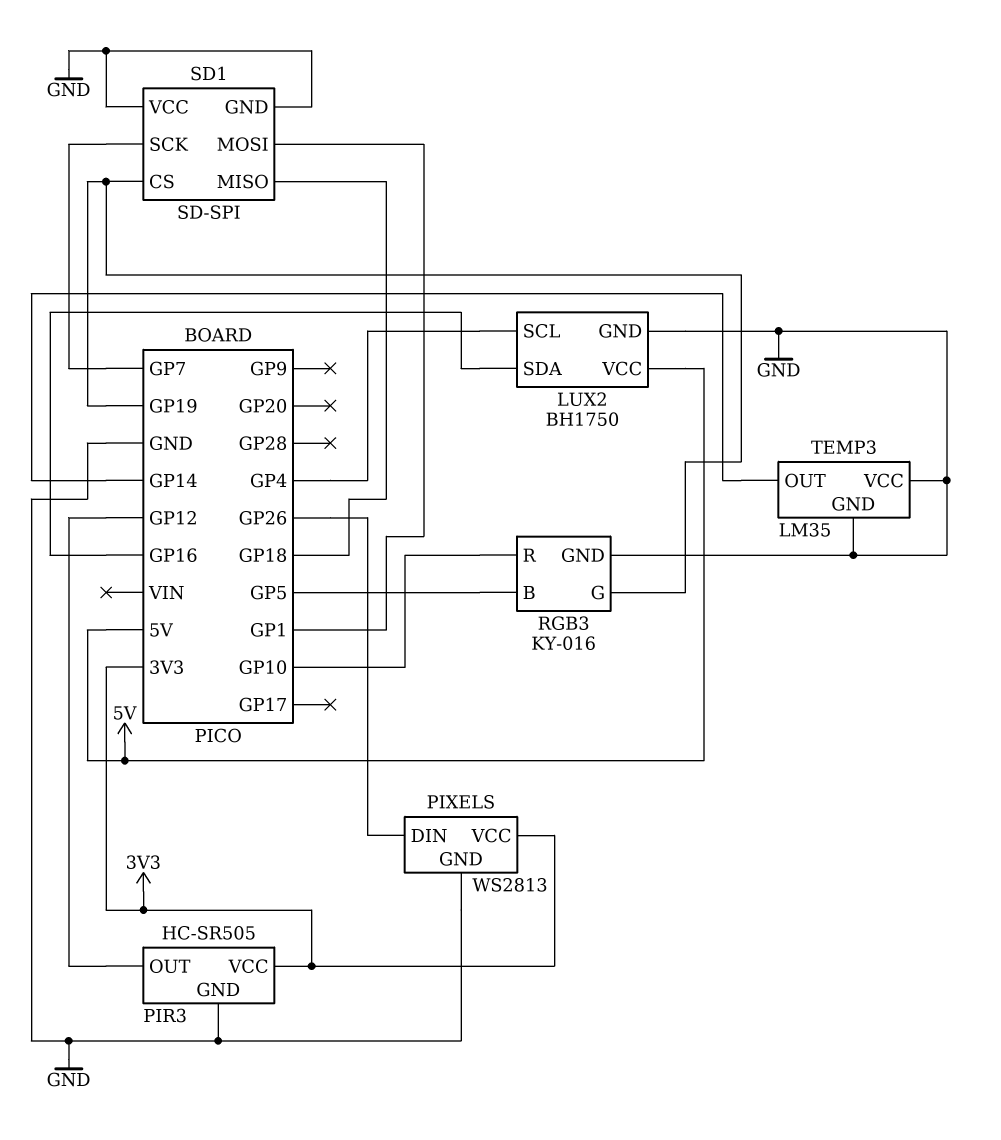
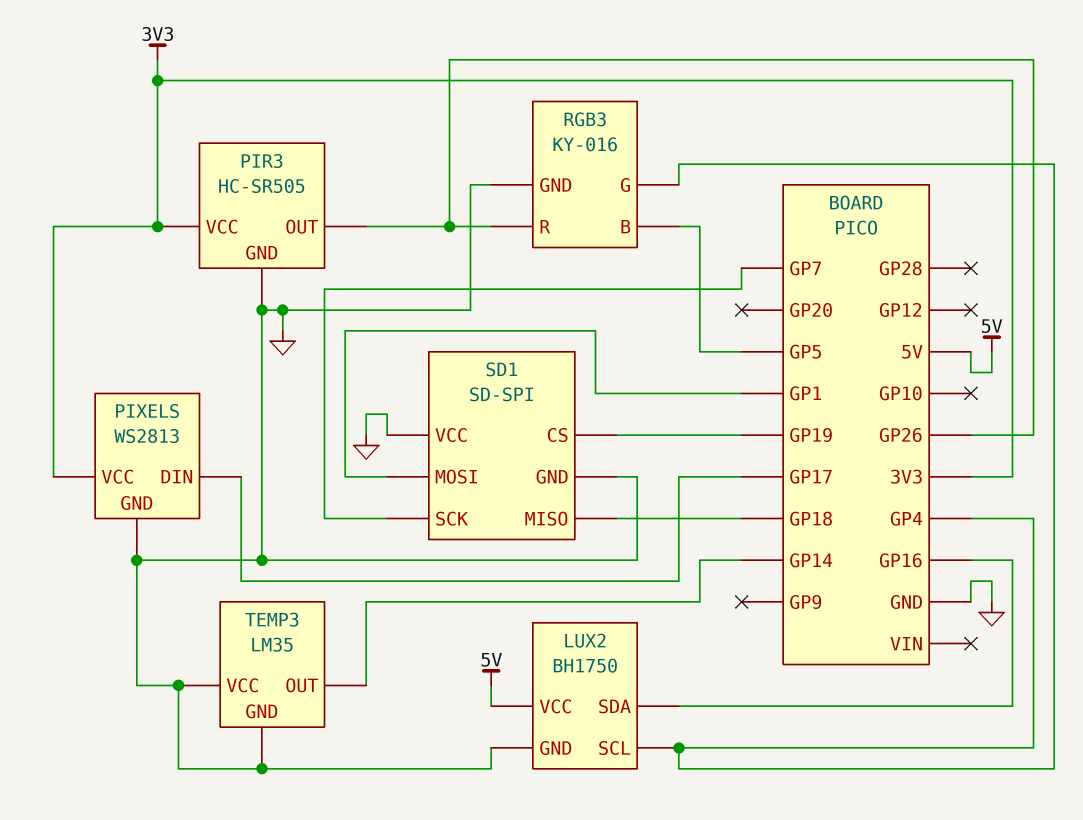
PIR3 pin OUT: GP12 -> GP26
PIXELS pin DIN: GP26 -> GP17
RGB3 pin G: GP19 -> GP4
RGB3 pin R: GP10 -> GP26

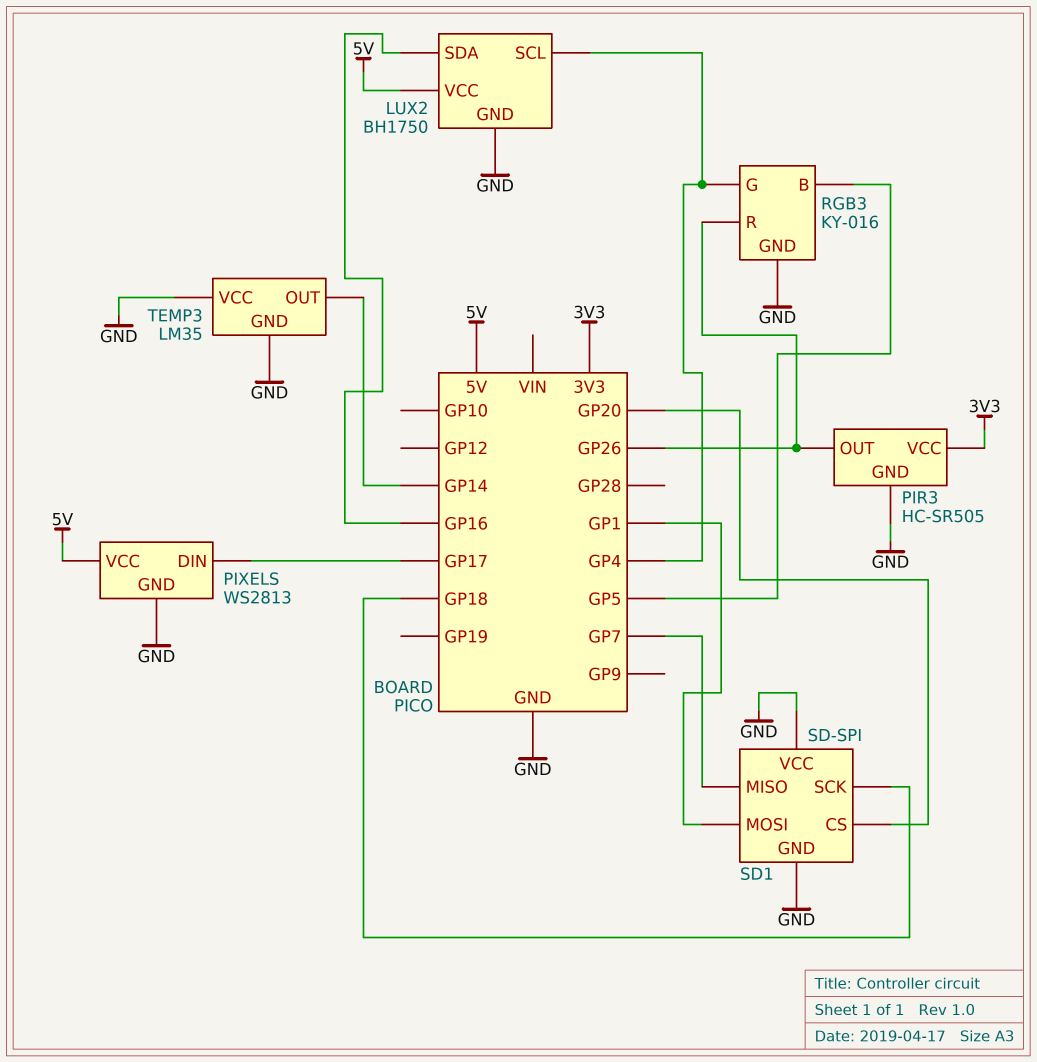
PIXELS pin VCC: 3V3 -> 5V
SD1 pin CS: GP19 -> GP20
SD1 pin MISO: GP18 -> GP7
SD1 pin SCK: GP7 -> GP18

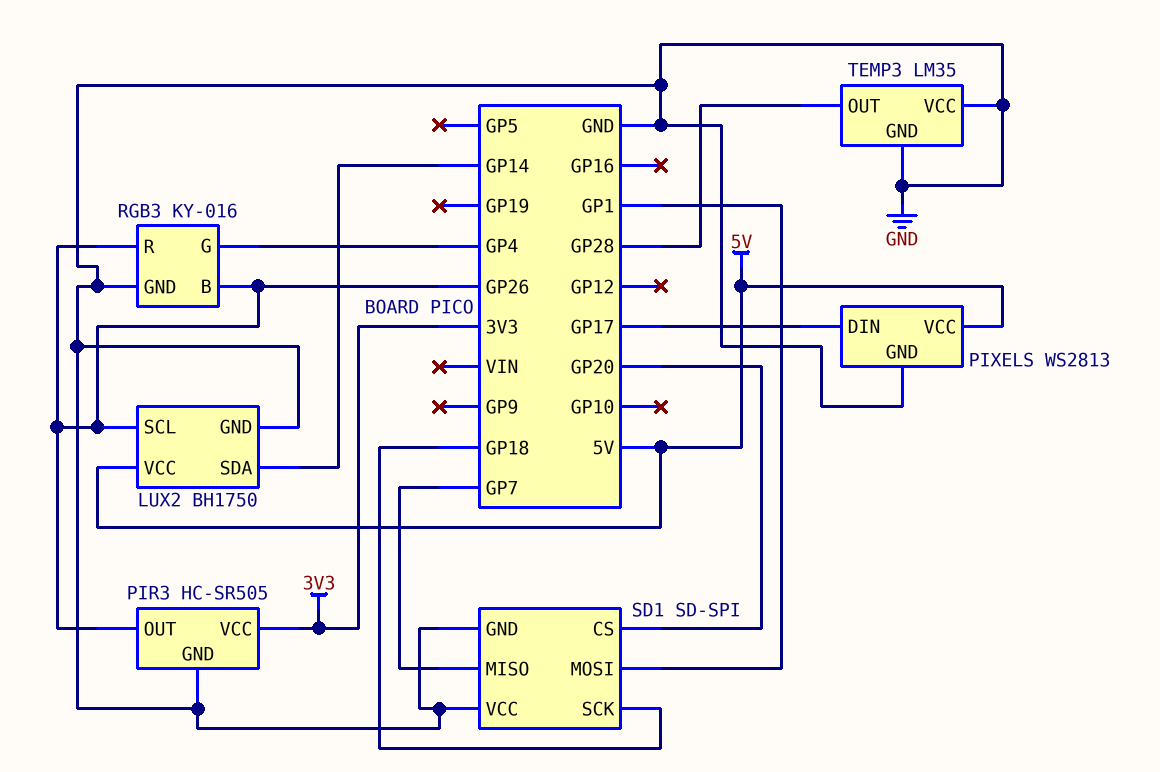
LUX2 pin SCL: GP4 -> GP26
LUX2 pin SDA: GP16 -> GP14
RGB3 pin B: GP5 -> GP26
TEMP3 pin OUT: GP14 -> GP28

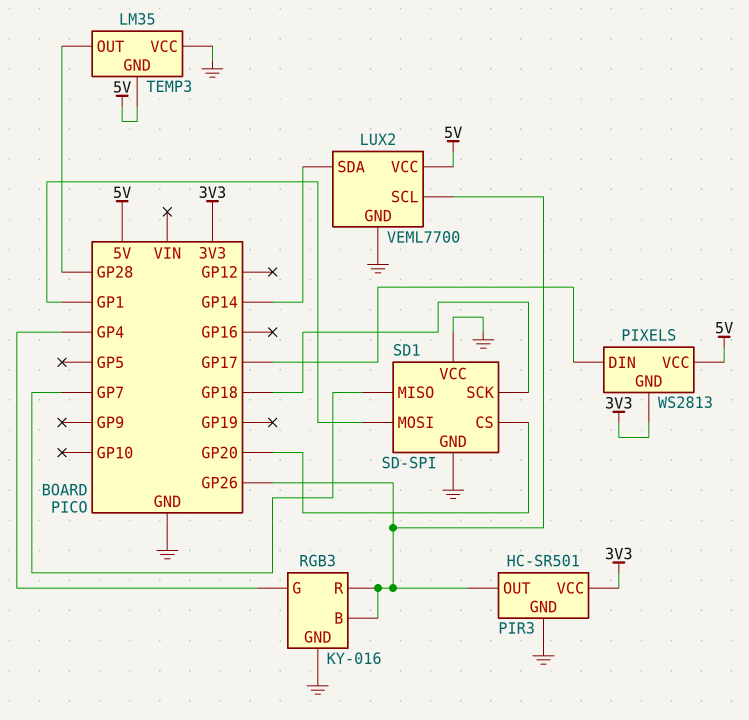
LUX2: BH1750 -> VEML7700
PIR3: HC-SR505 -> HC-SR501
PIXELS pin GND: GND -> 3V3
TEMP3 pin GND: GND -> 5V

